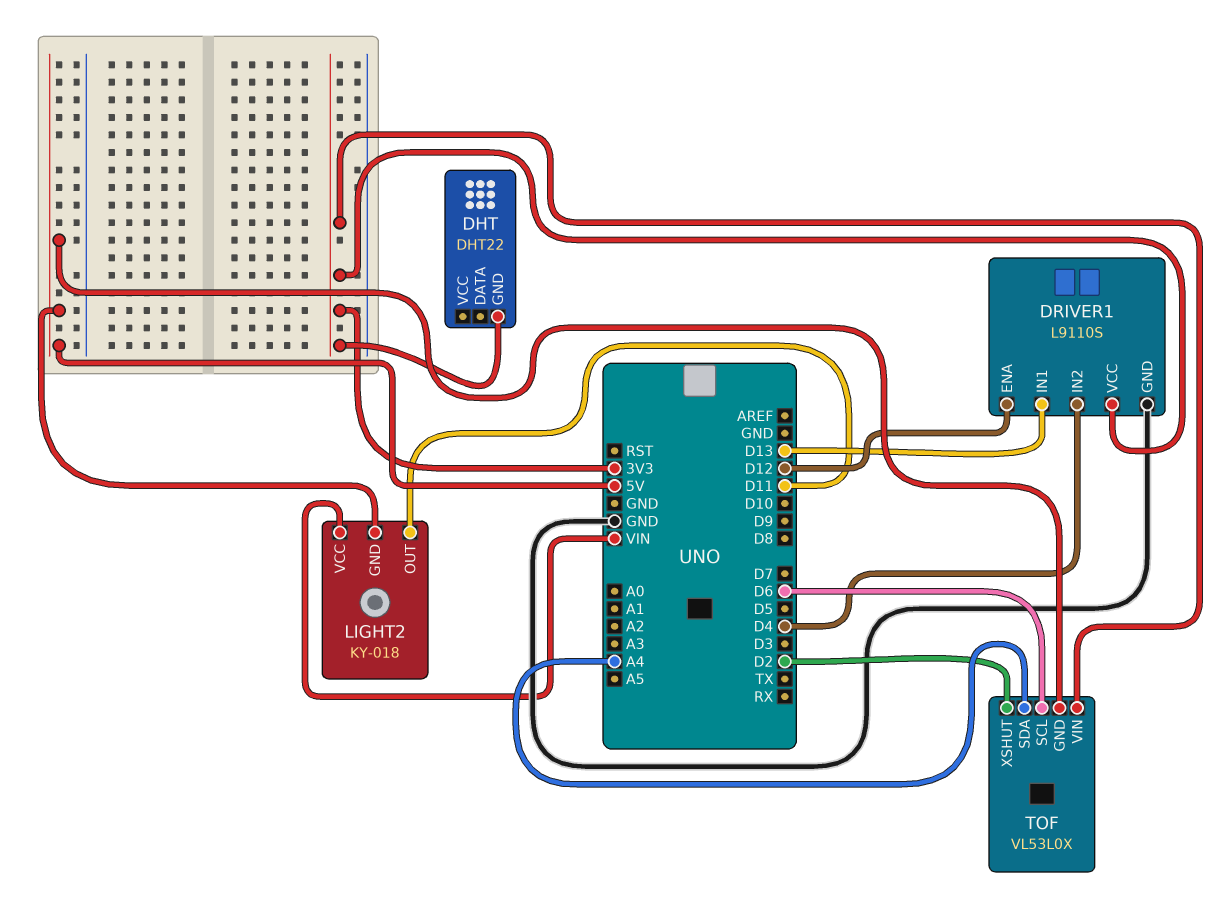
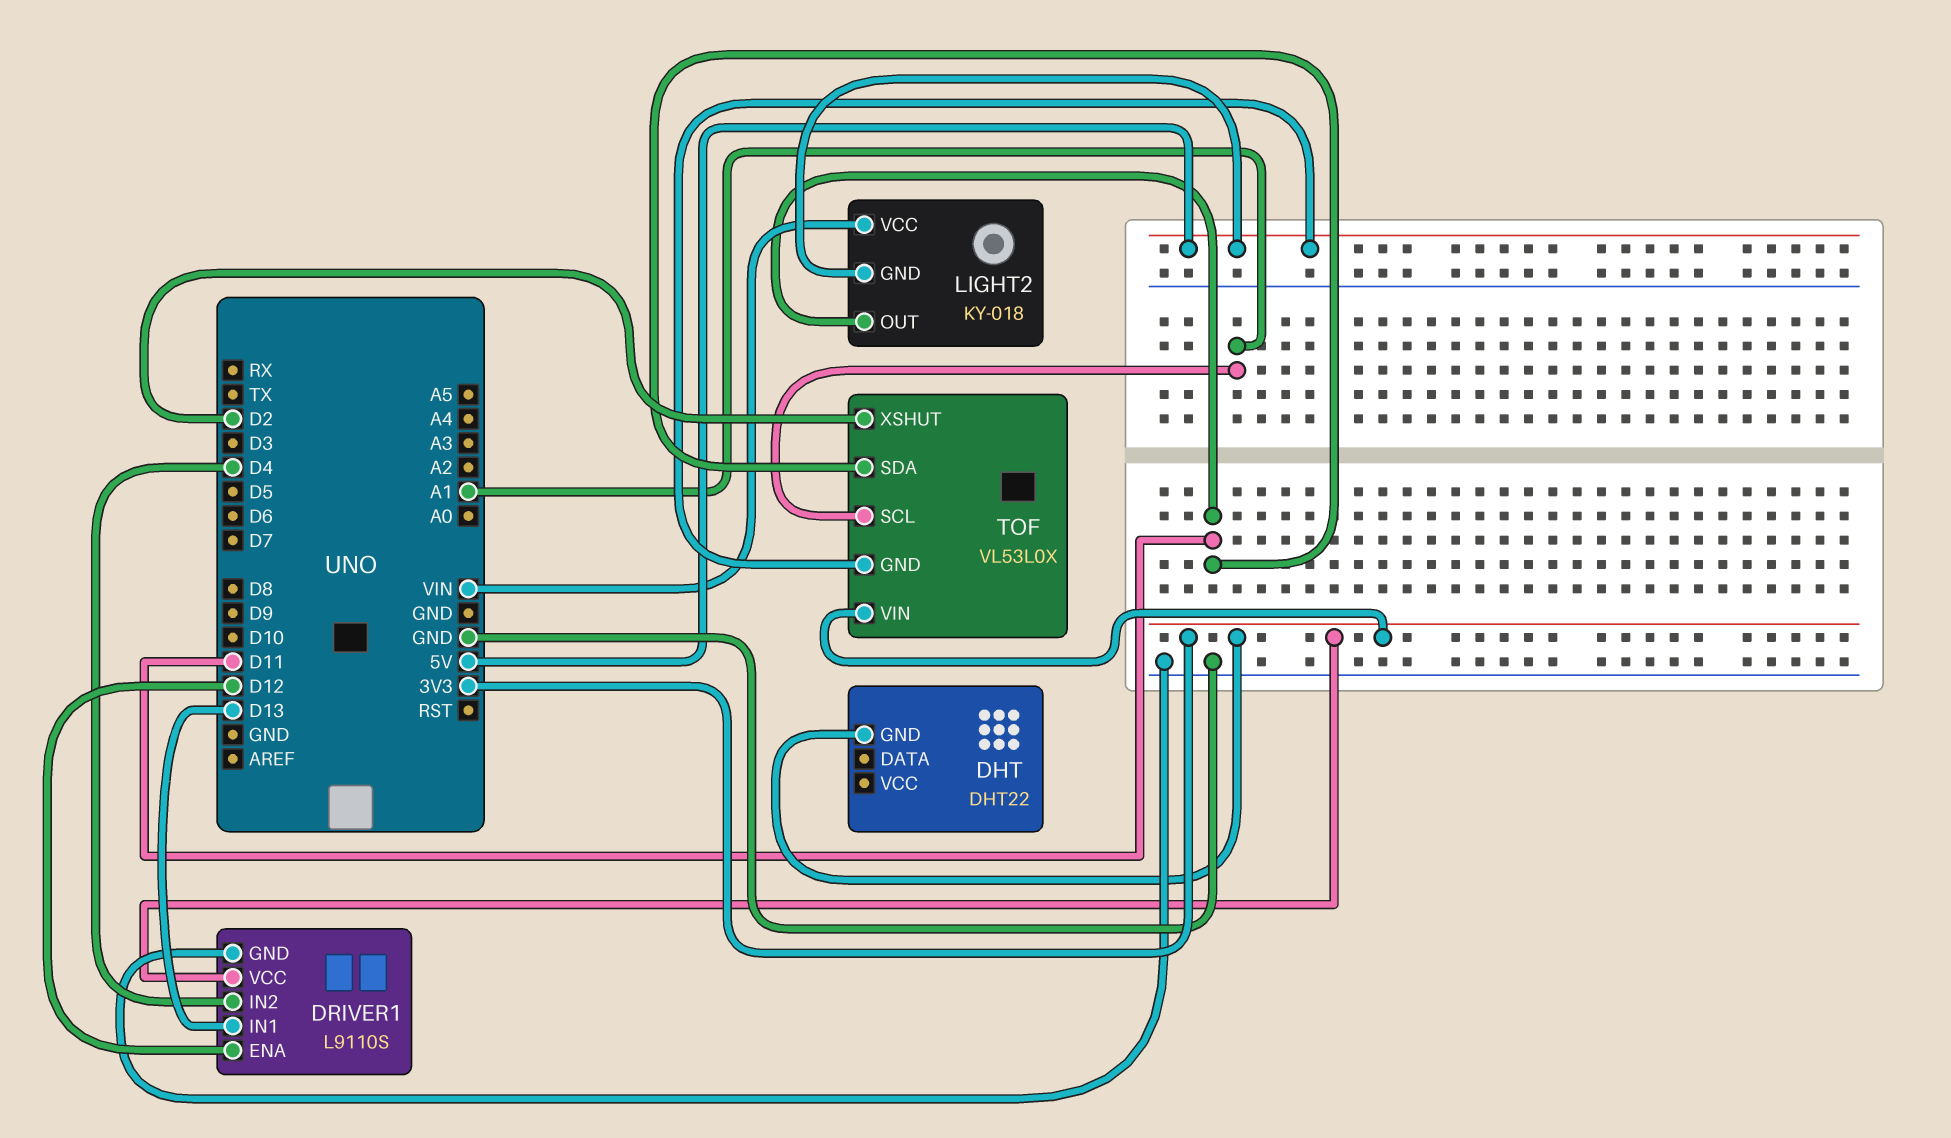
TOF pin SCL: D6 -> A1
TOF pin SDA: A4 -> D11

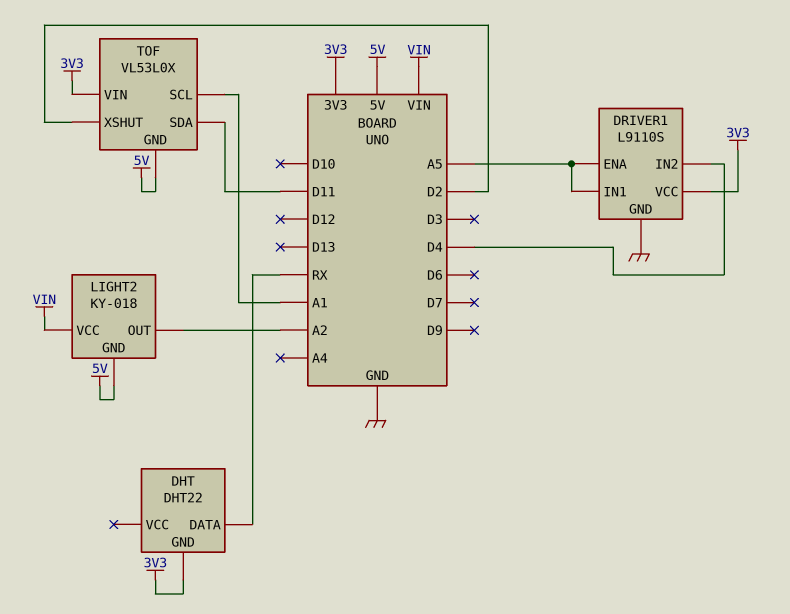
DHT pin DATA: none -> RX
DRIVER1 pin ENA: D12 -> A5
DRIVER1 pin IN1: D13 -> A5
LIGHT2 pin OUT: D11 -> A2

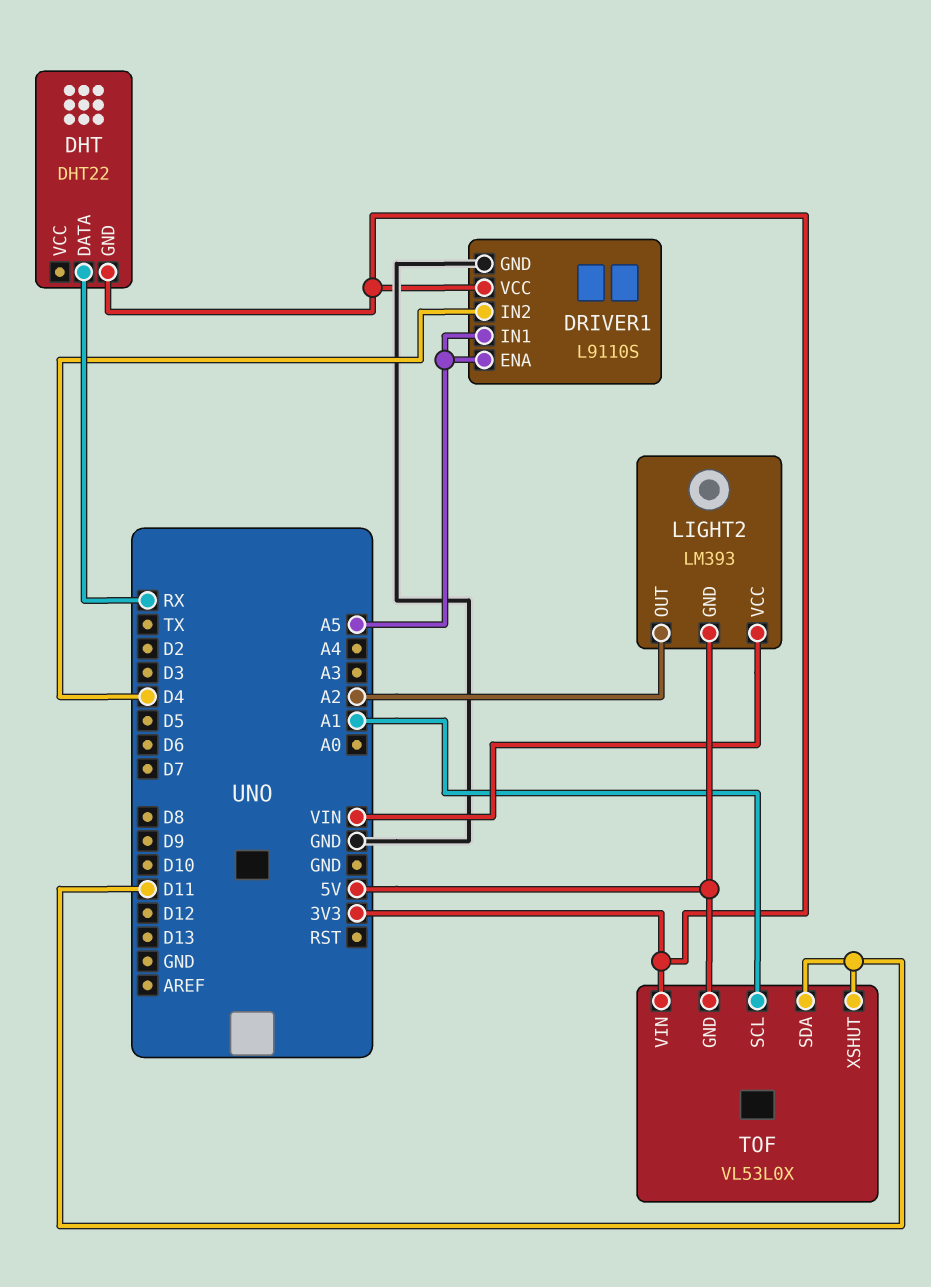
LIGHT2: KY-018 -> LM393
TOF pin XSHUT: D2 -> D11

